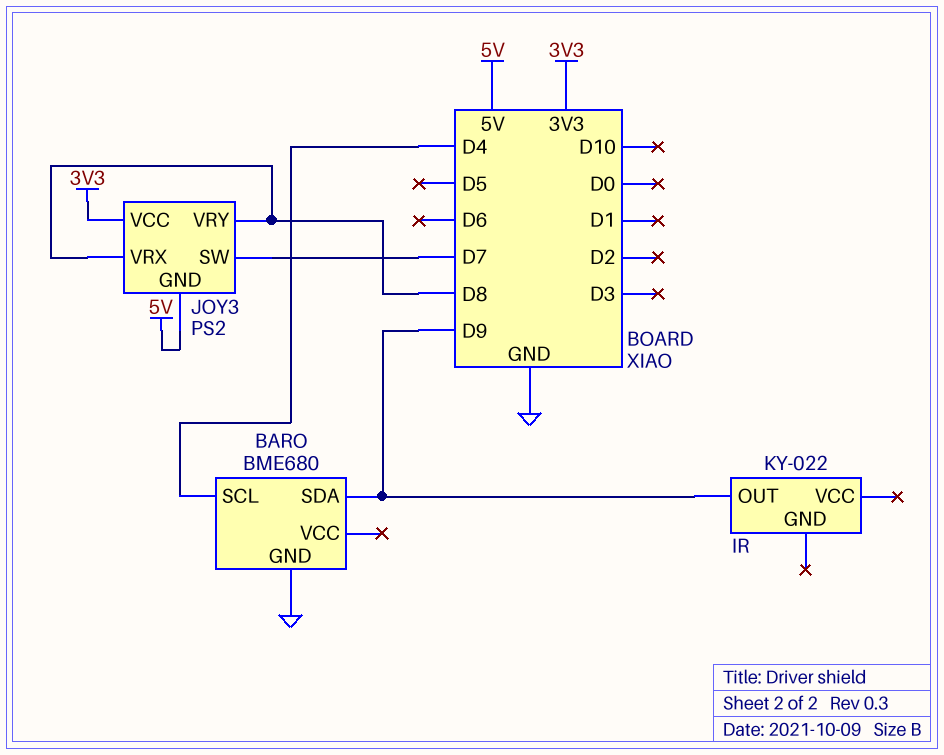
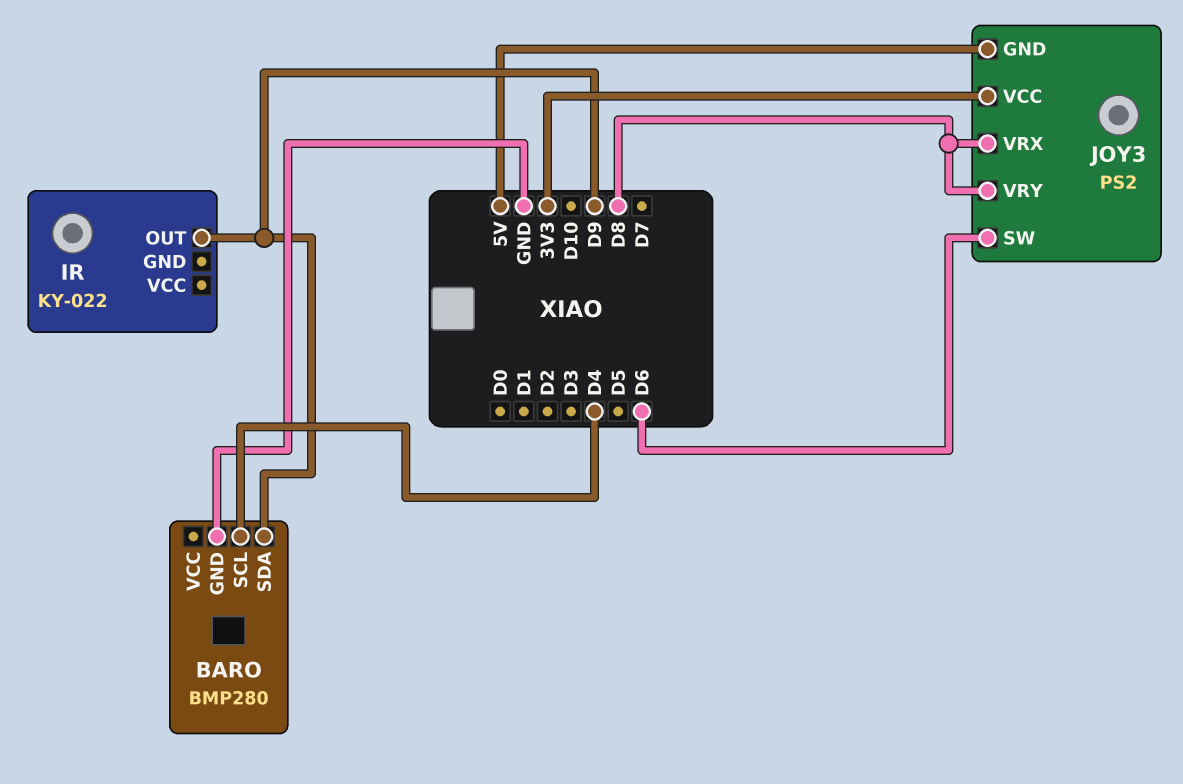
BARO: BME680 -> BMP280
JOY3 pin SW: D7 -> D6

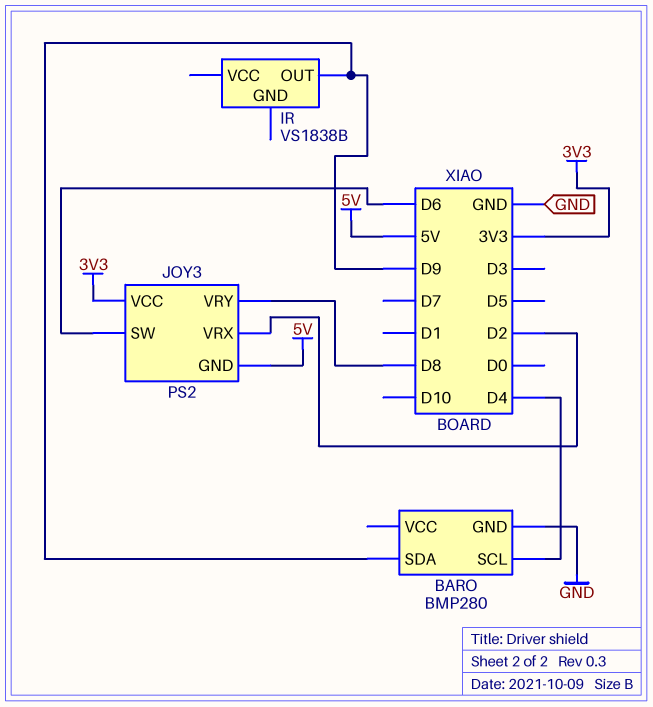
IR: KY-022 -> VS1838B
JOY3 pin VRX: D8 -> D2

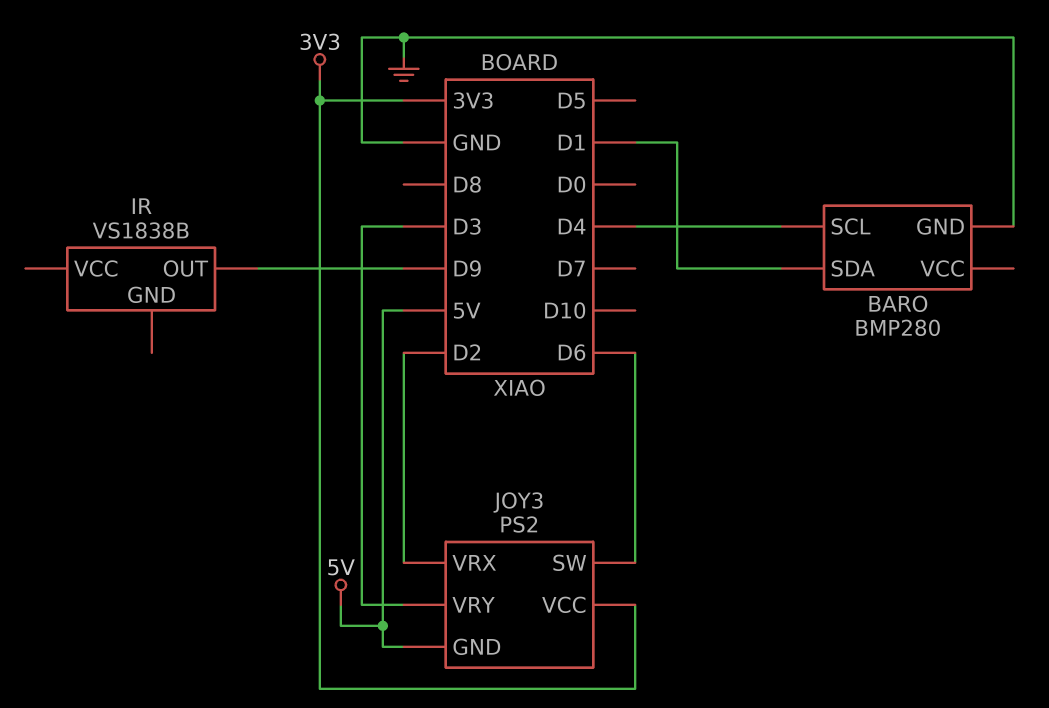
BARO pin SDA: D9 -> D1
JOY3 pin VRY: D8 -> D3

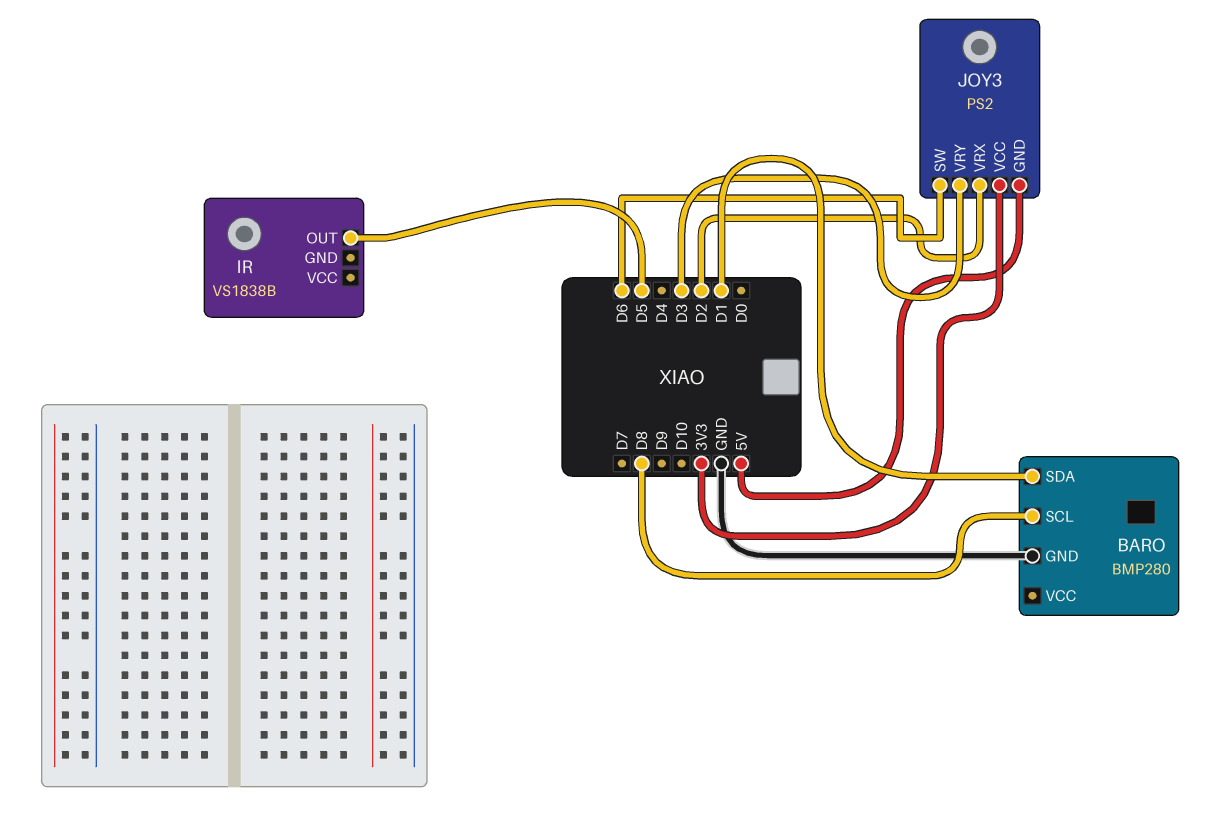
BARO pin SCL: D4 -> D8
IR pin OUT: D9 -> D5

